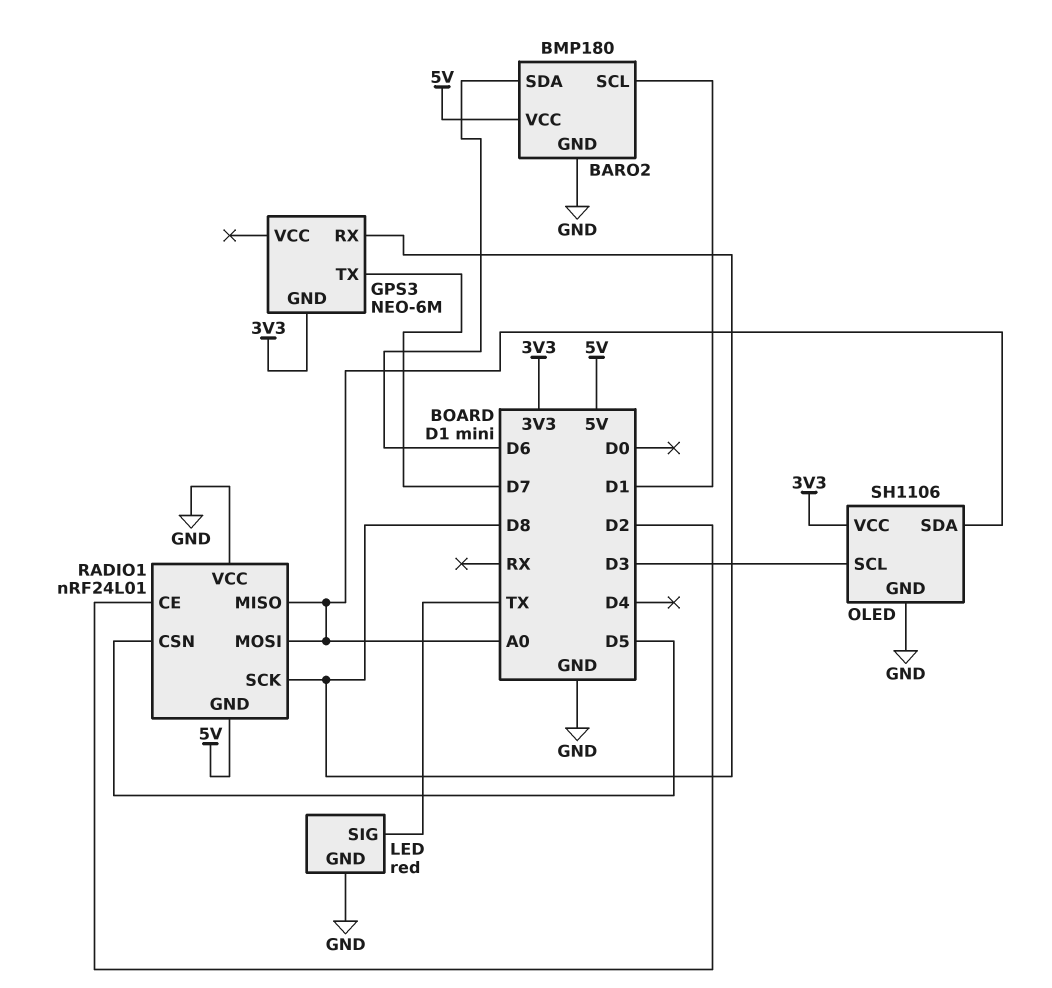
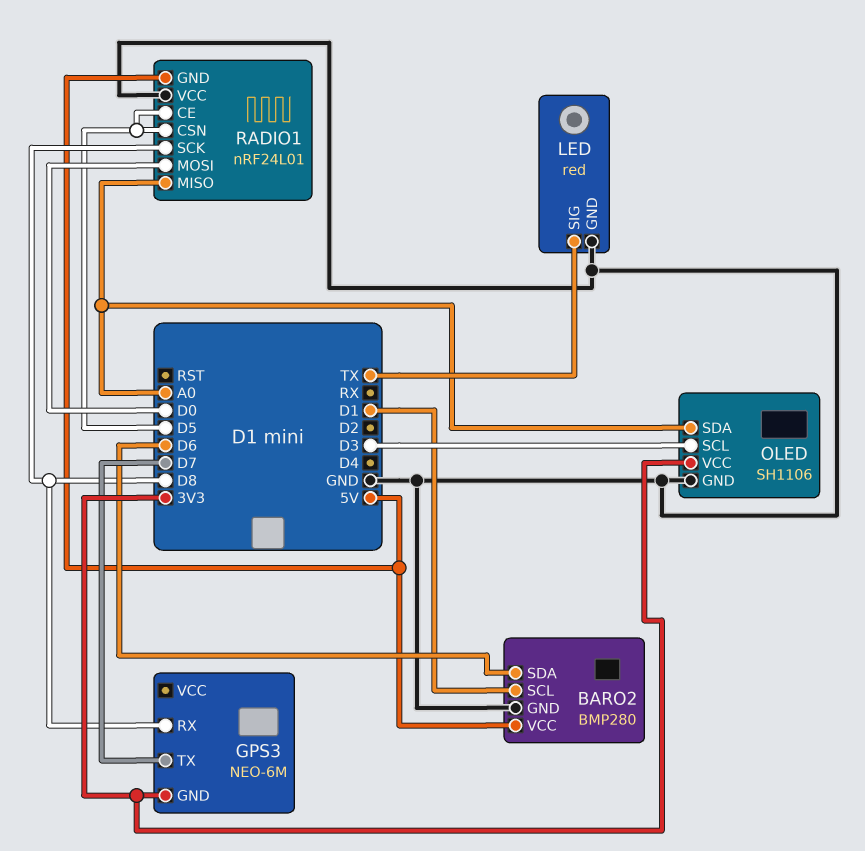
BARO2: BMP180 -> BMP280
RADIO1 pin CE: D2 -> D5
RADIO1 pin MOSI: A0 -> D0

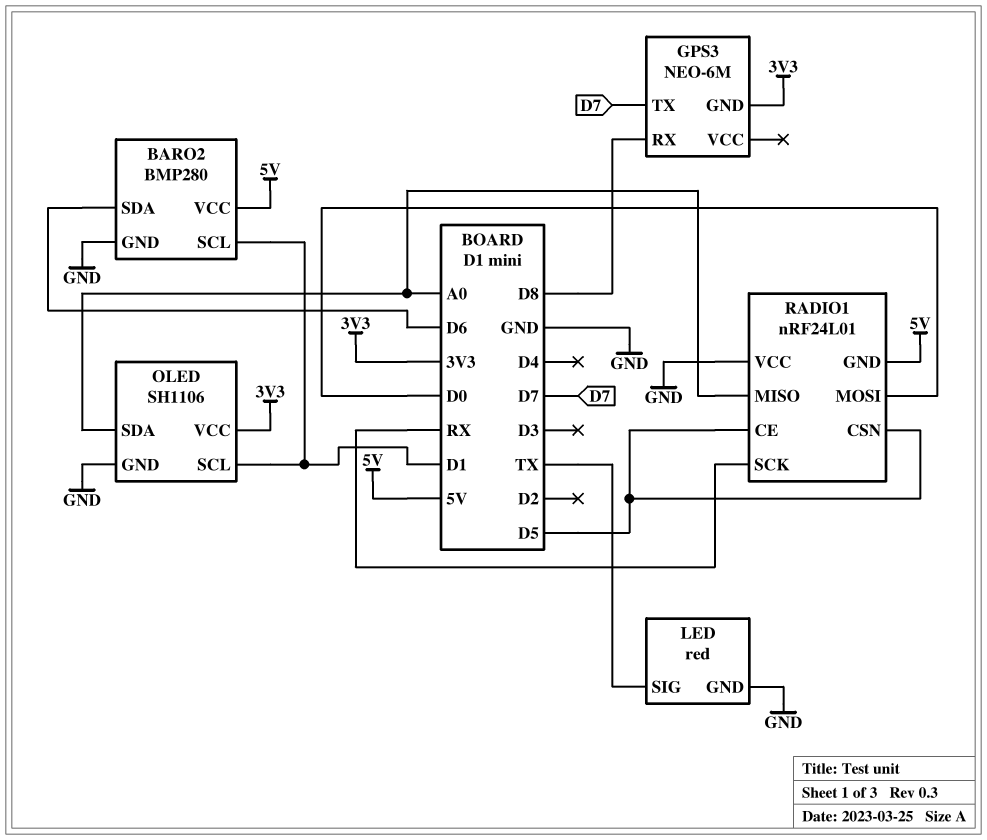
OLED pin SCL: D3 -> D1
RADIO1 pin SCK: D8 -> RX

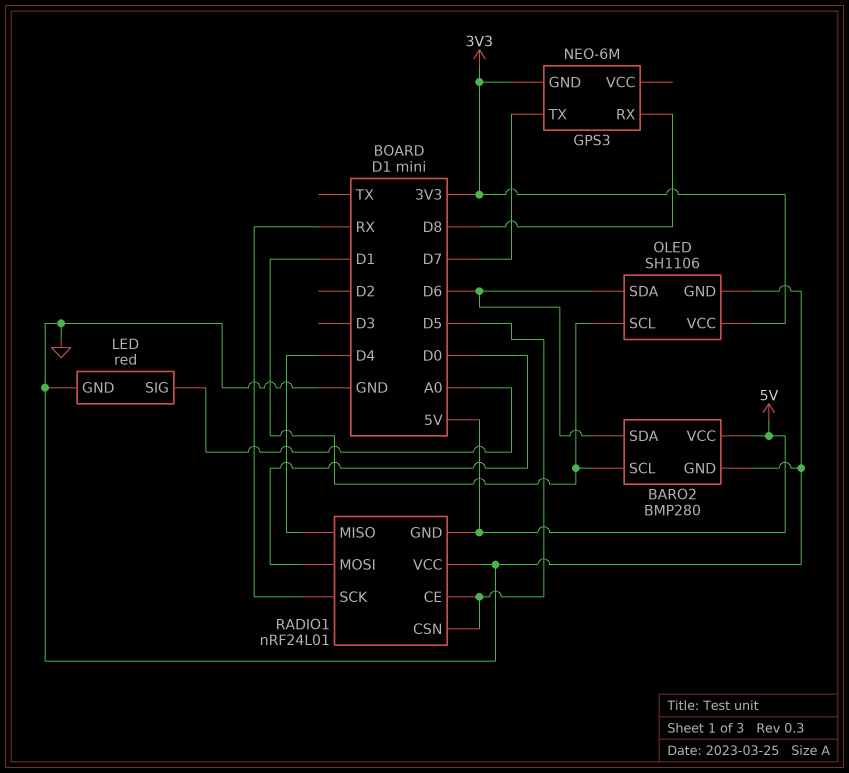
LED pin SIG: TX -> A0
OLED pin SDA: A0 -> D6
RADIO1 pin MISO: A0 -> D4

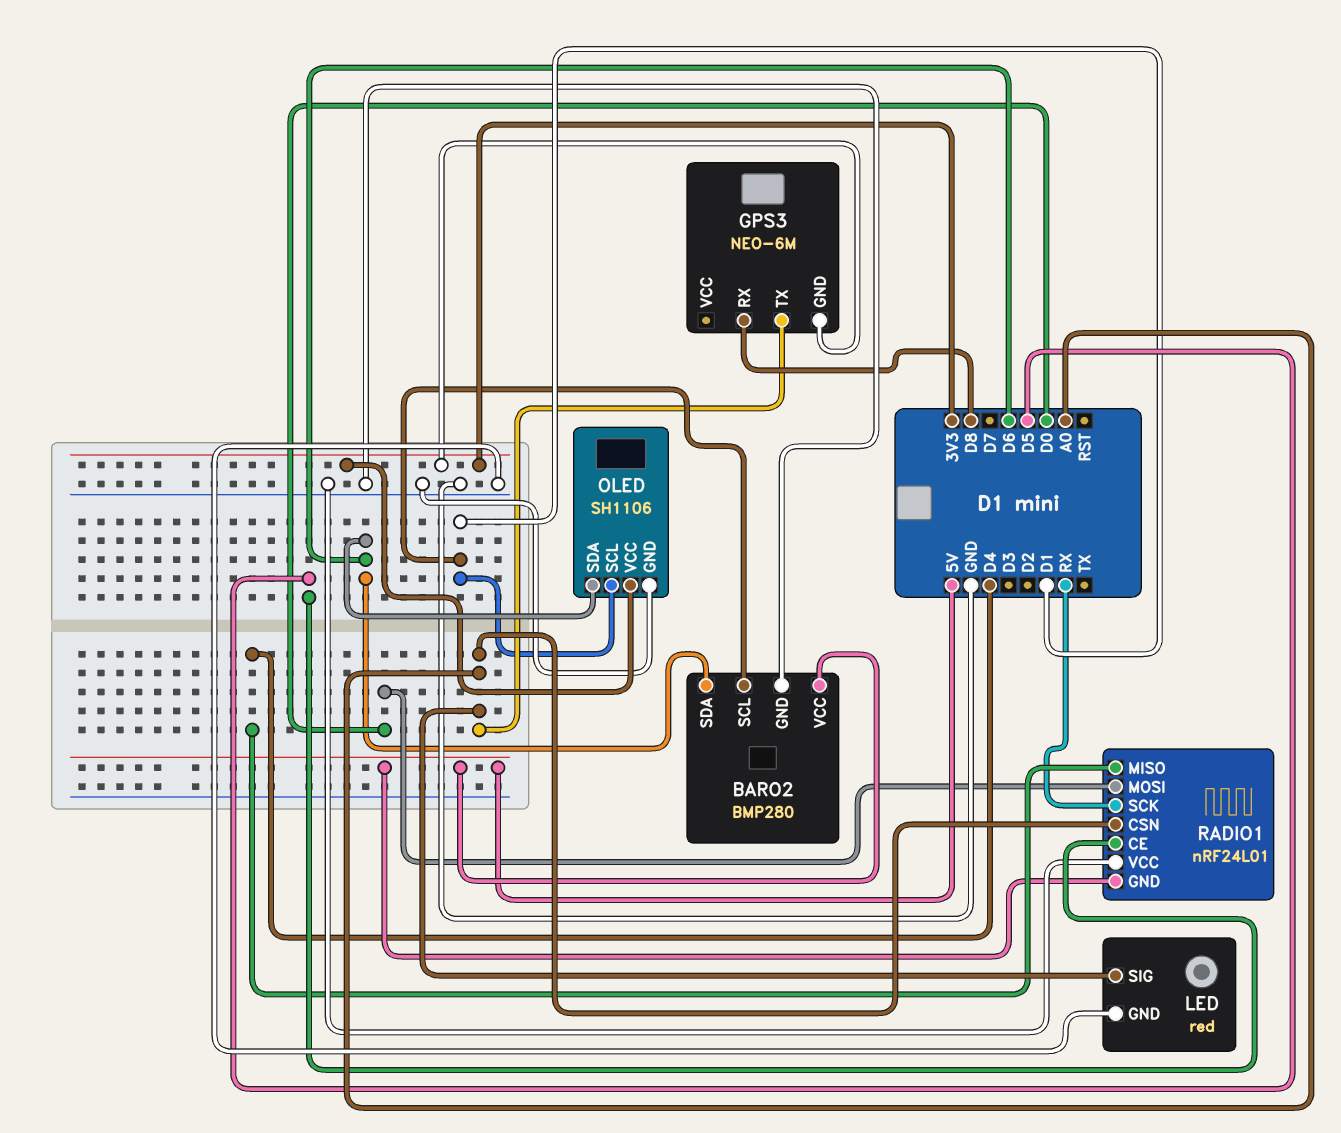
GPS3 pin TX: D7 -> A0
RADIO1 pin CSN: D5 -> A0

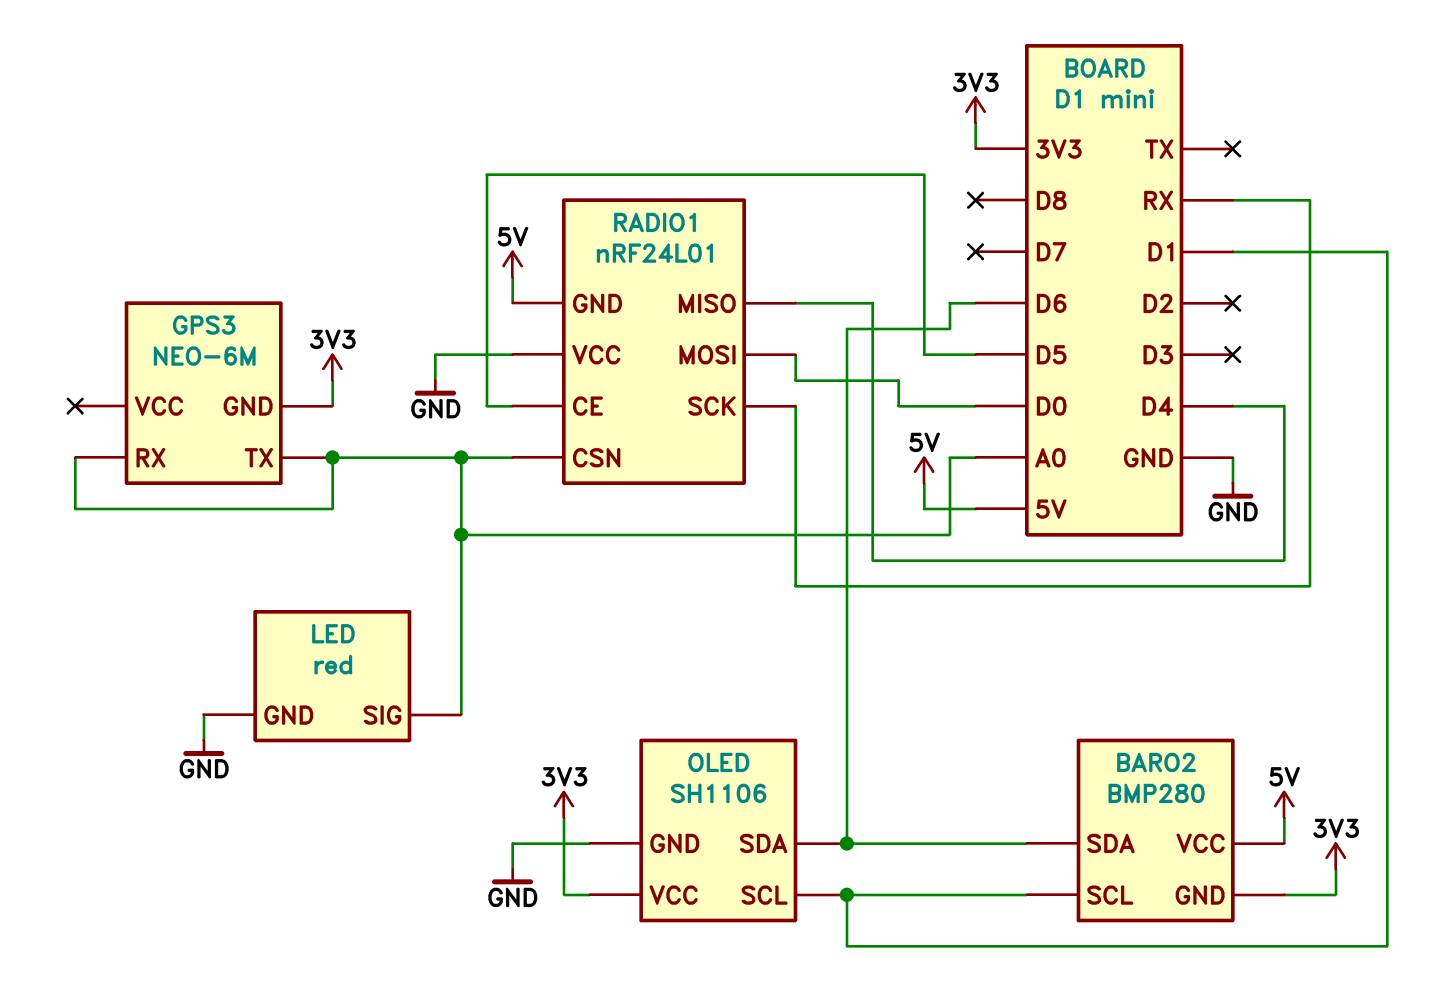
BARO2 pin GND: GND -> 3V3
GPS3 pin RX: D8 -> A0

